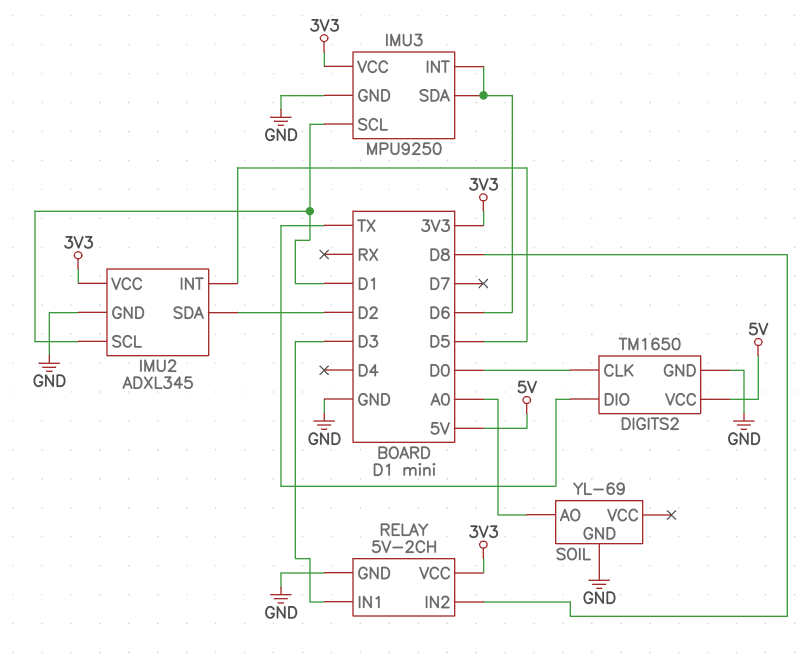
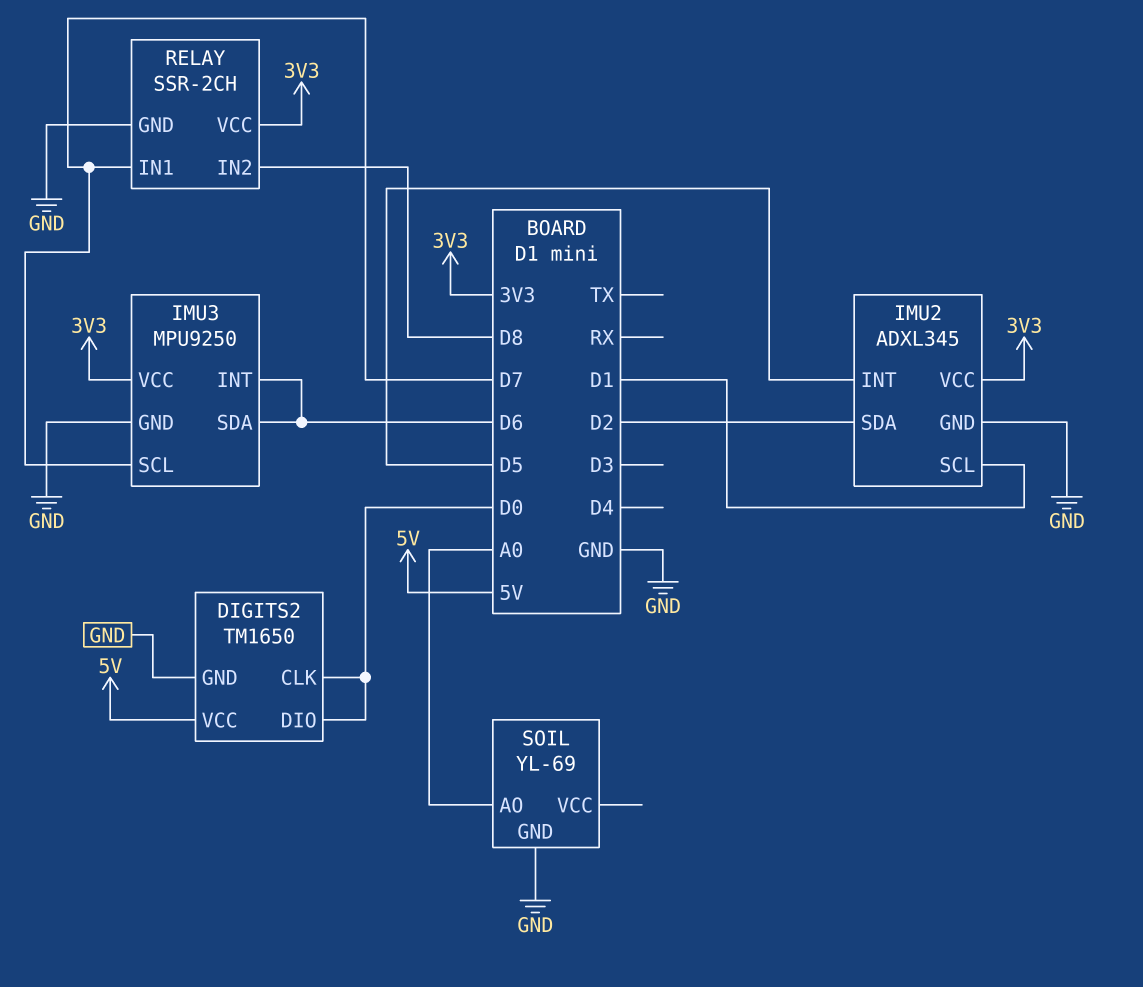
DIGITS2 pin DIO: TX -> D0
IMU3 pin SCL: D1 -> D7
RELAY: 5V-2CH -> SSR-2CH
RELAY pin IN1: D3 -> D7

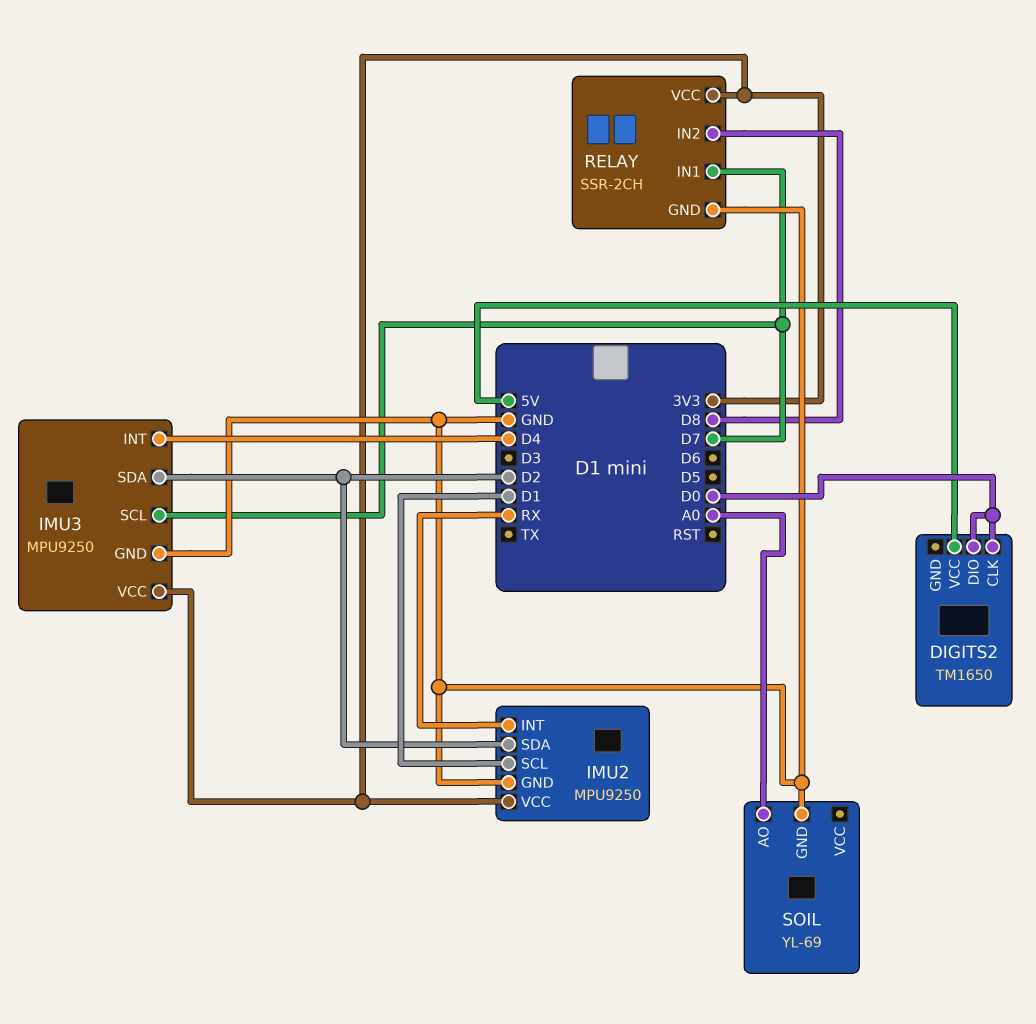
DIGITS2 pin GND: GND -> none
IMU2: ADXL345 -> MPU9250
IMU2 pin INT: D5 -> RX
IMU3 pin INT: D6 -> D4
IMU3 pin SDA: D6 -> D2

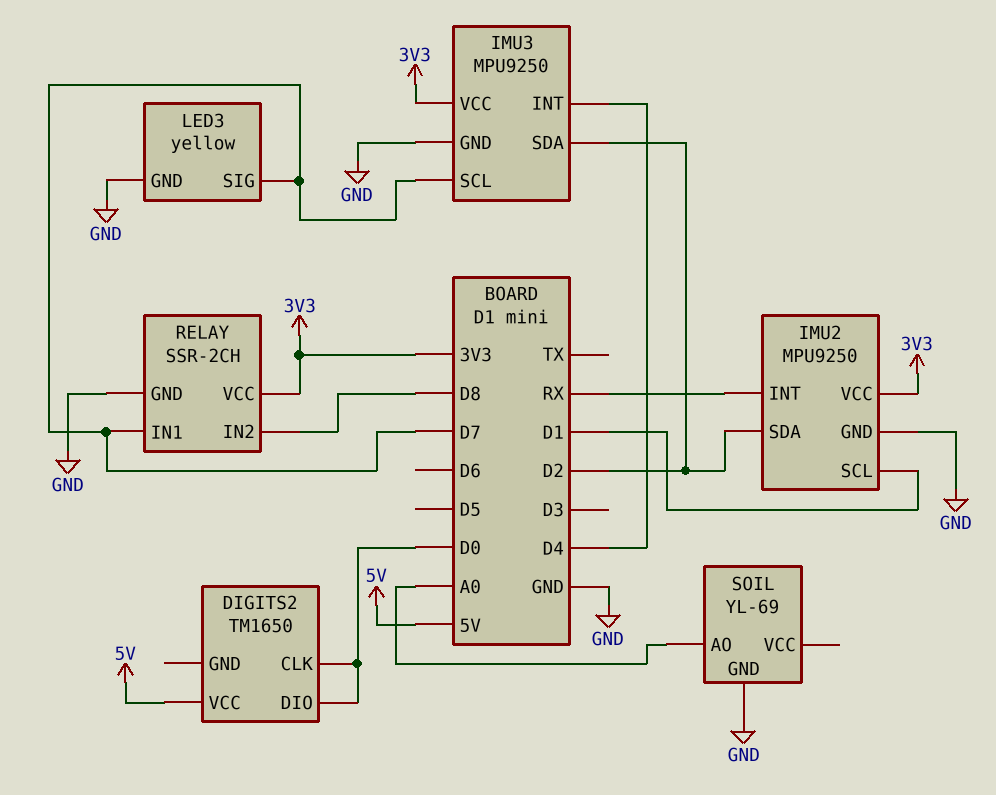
LED3: none -> yellow
LED3 pin GND: none -> GND
LED3 pin SIG: none -> D7

